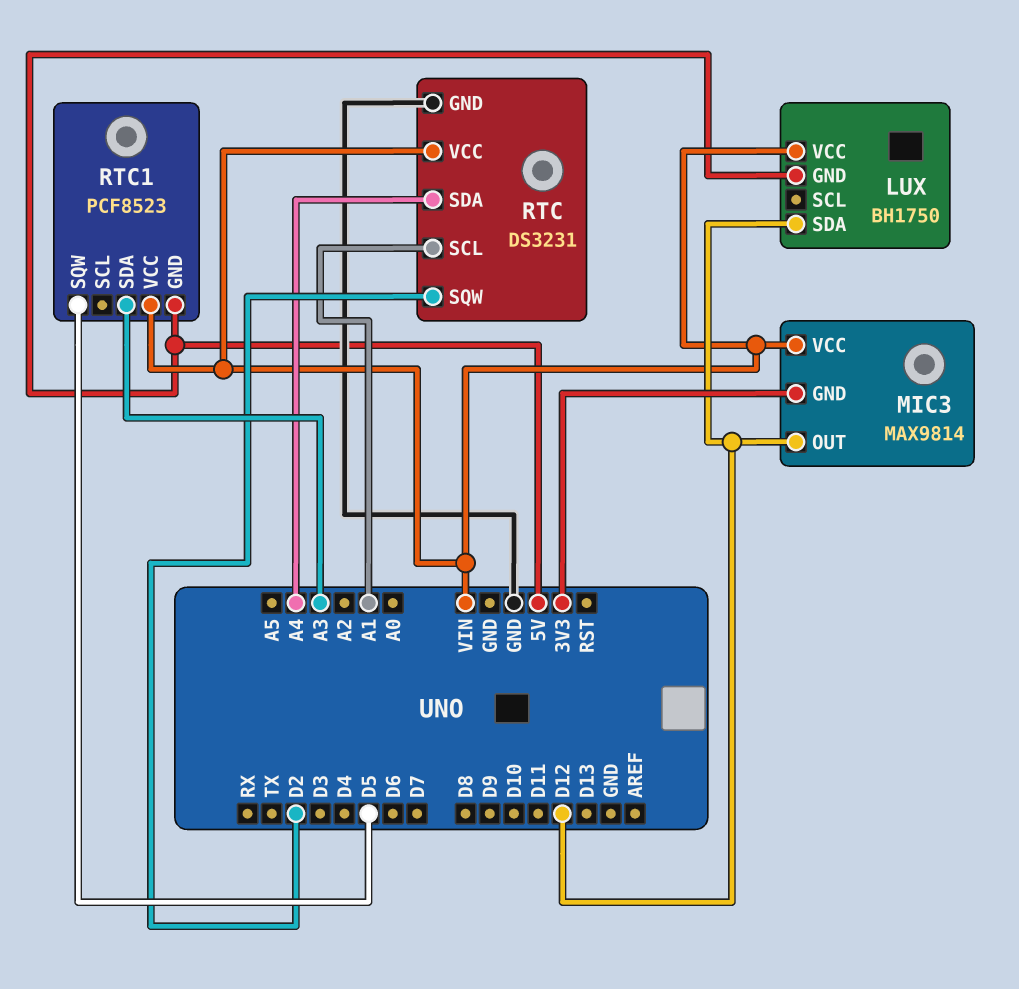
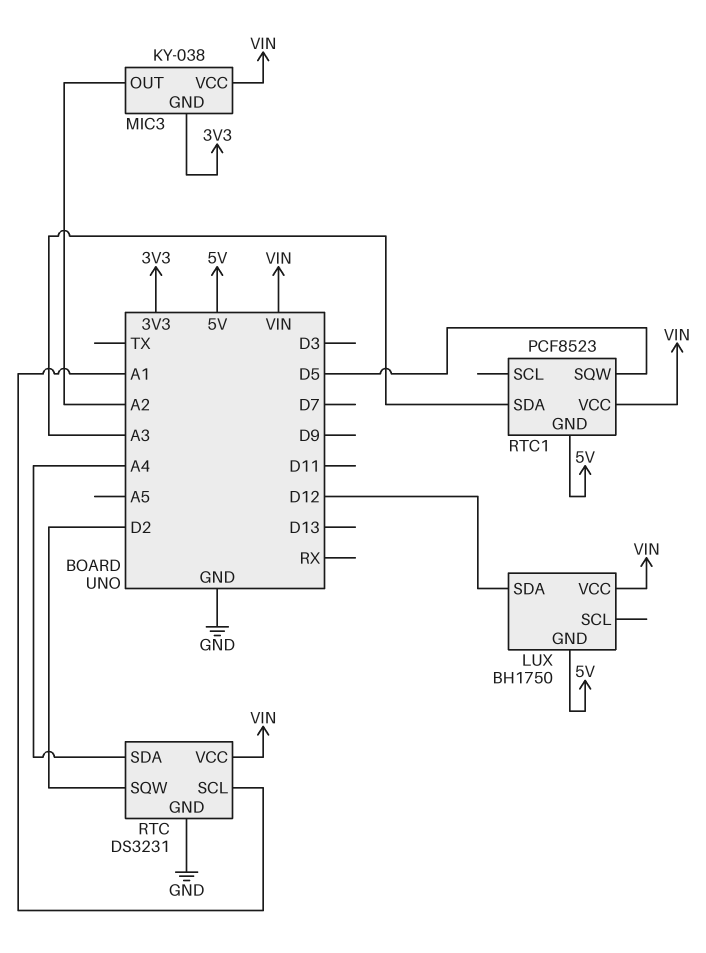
MIC3: MAX9814 -> KY-038
MIC3 pin OUT: D12 -> A2

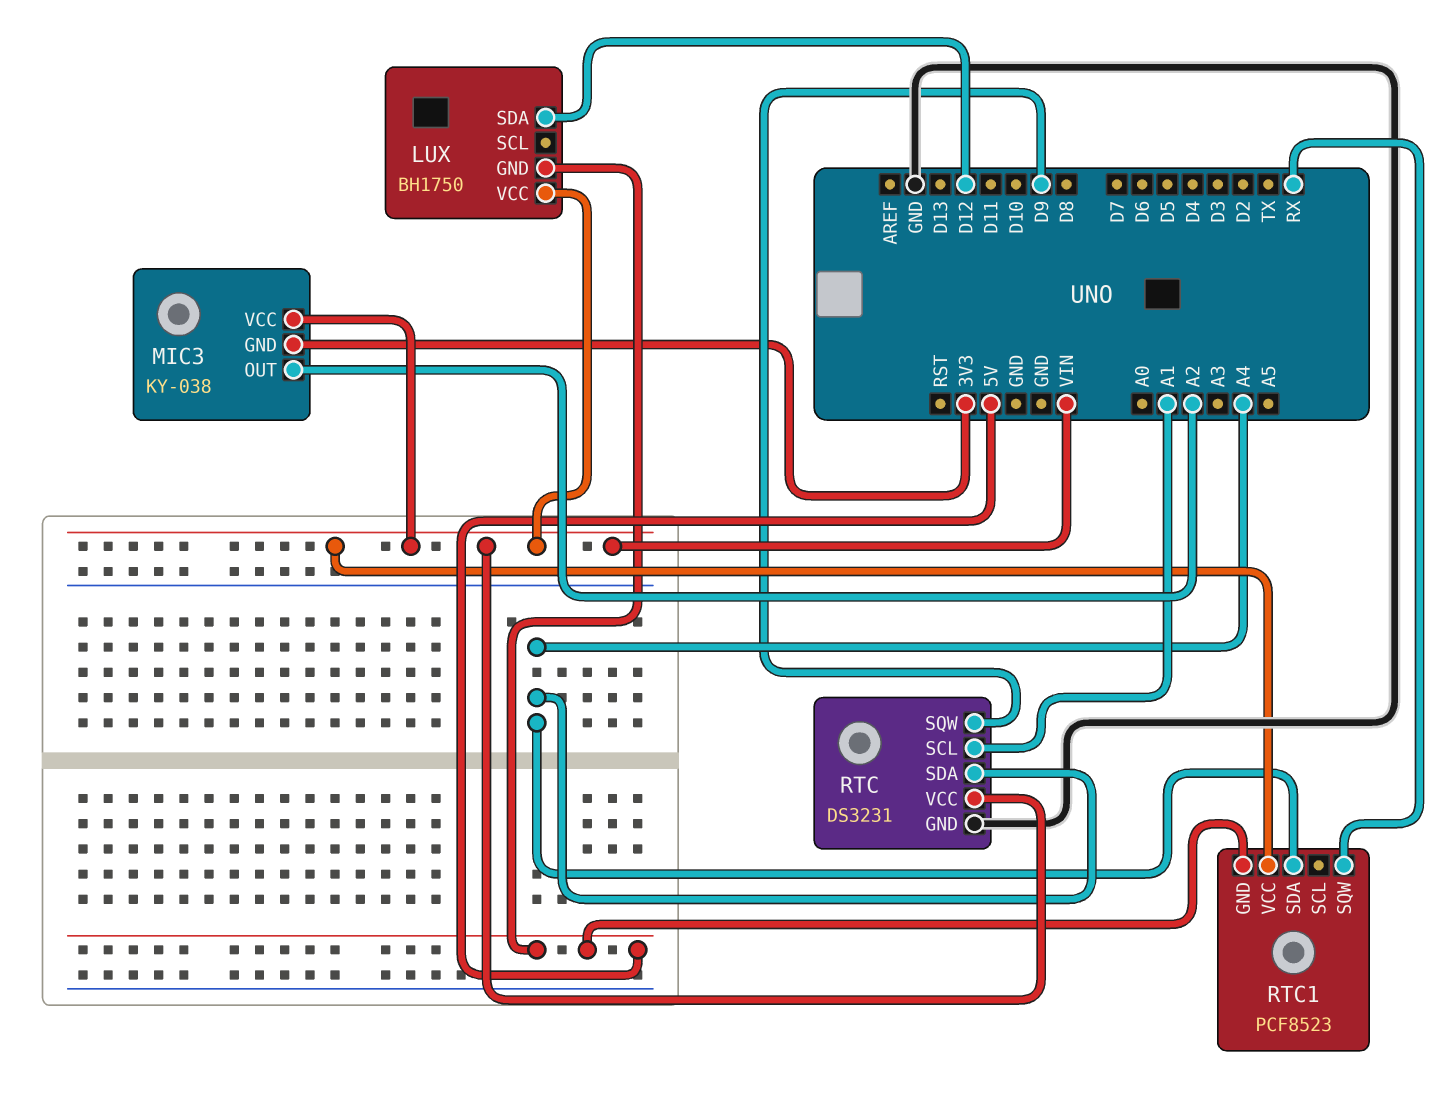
RTC pin SQW: D2 -> D9
RTC1 pin SDA: A3 -> A4
RTC1 pin SQW: D5 -> RX

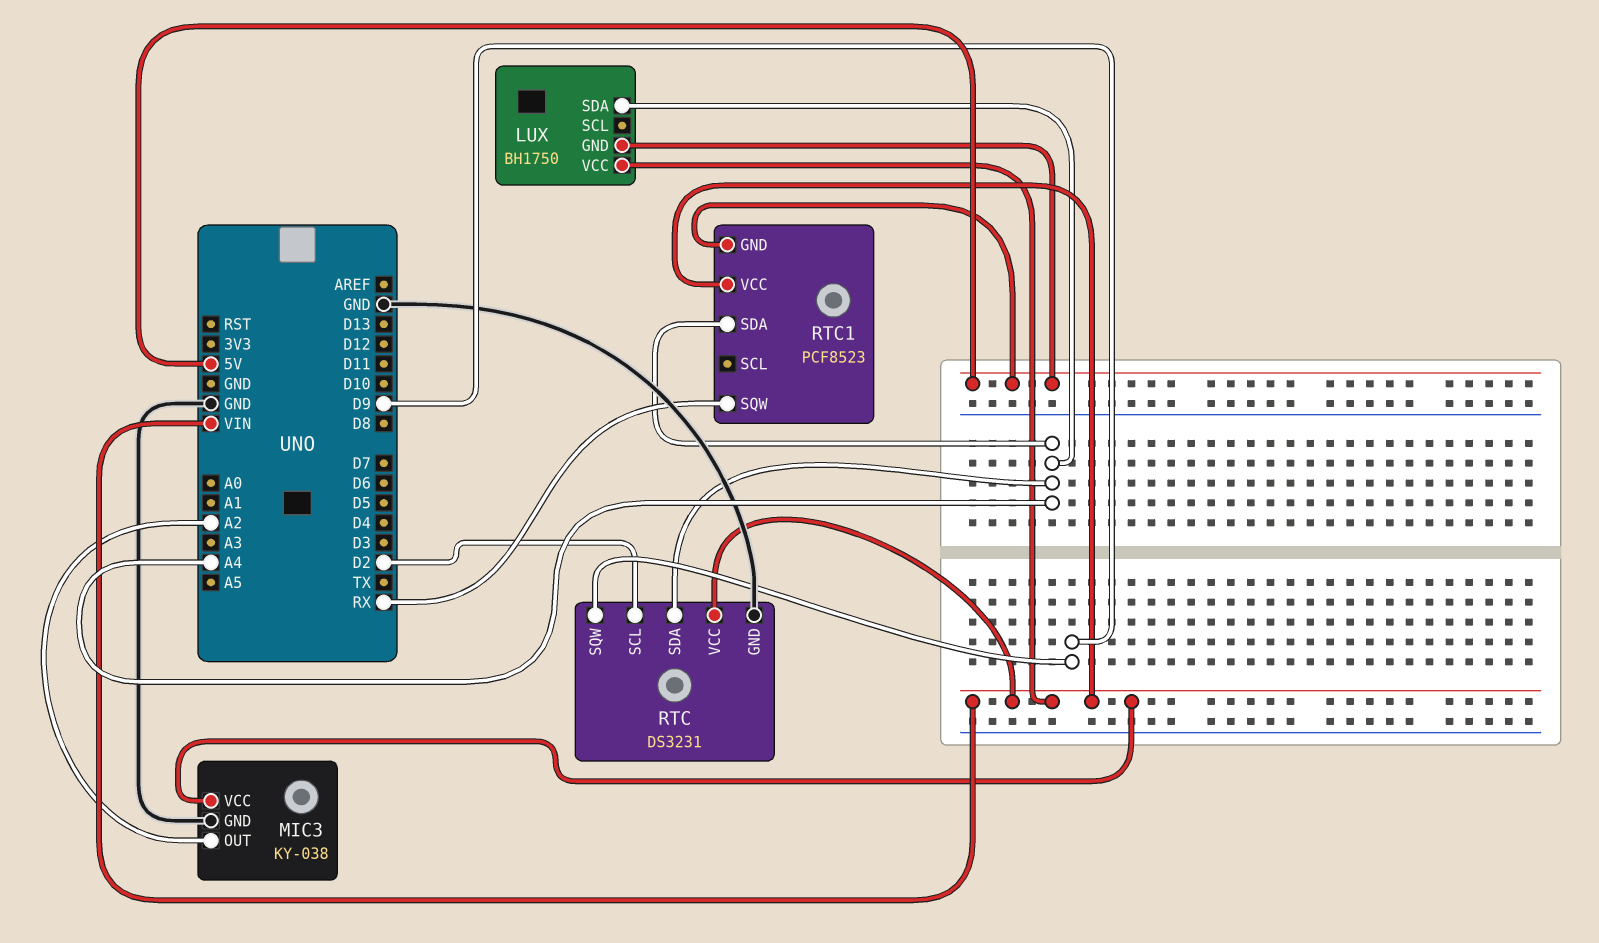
LUX pin SDA: D12 -> A4
MIC3 pin GND: 3V3 -> GND
RTC pin SCL: A1 -> D2

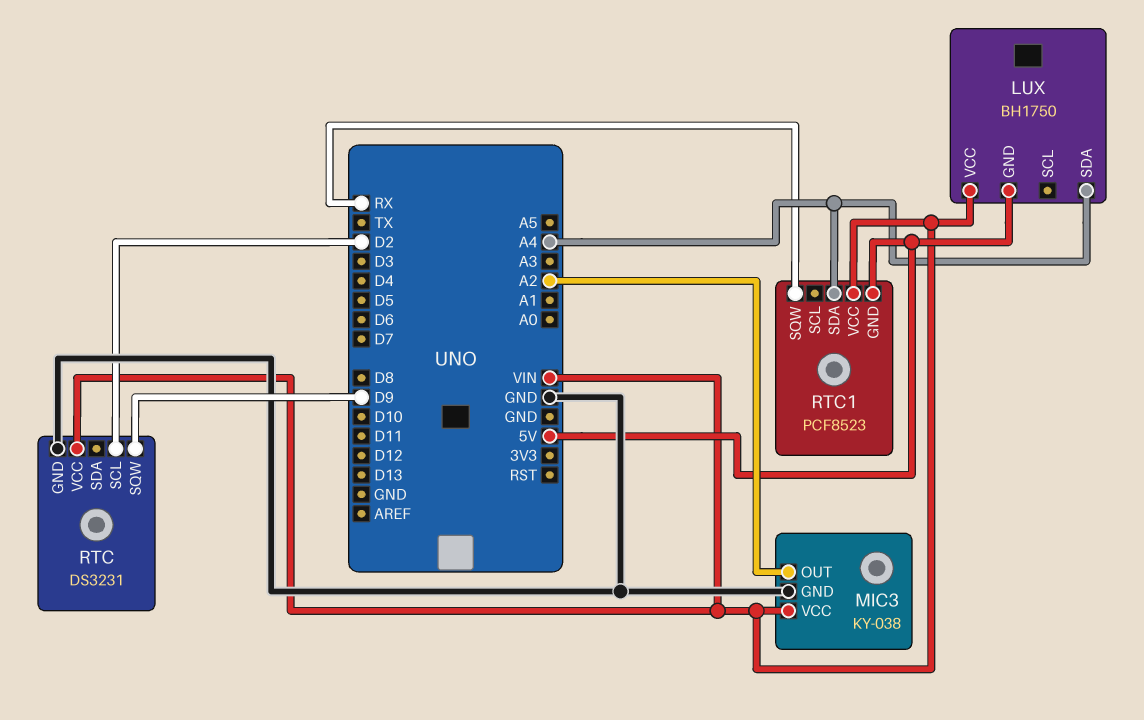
RTC pin SDA: A4 -> none

